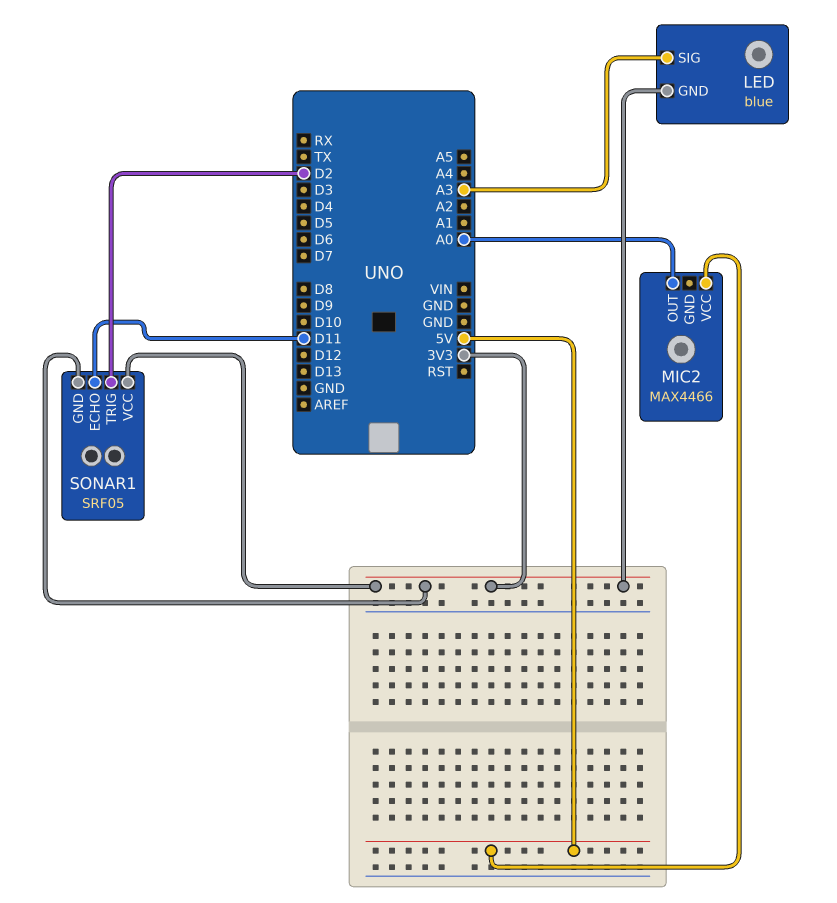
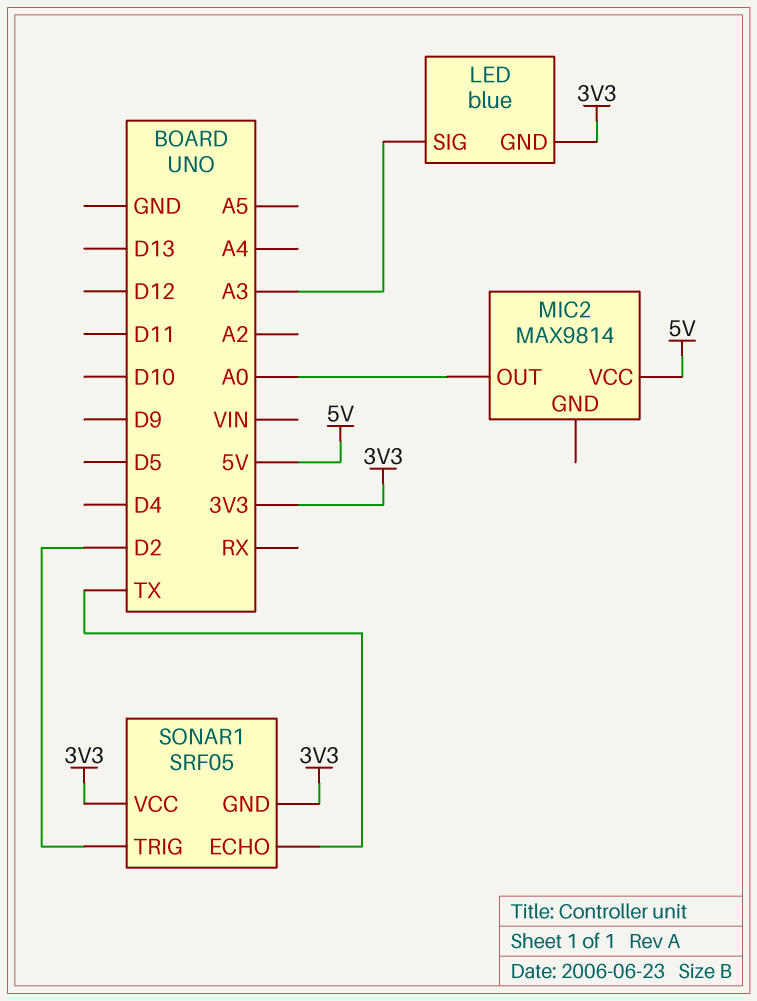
MIC2: MAX4466 -> MAX9814
SONAR1 pin ECHO: D11 -> TX

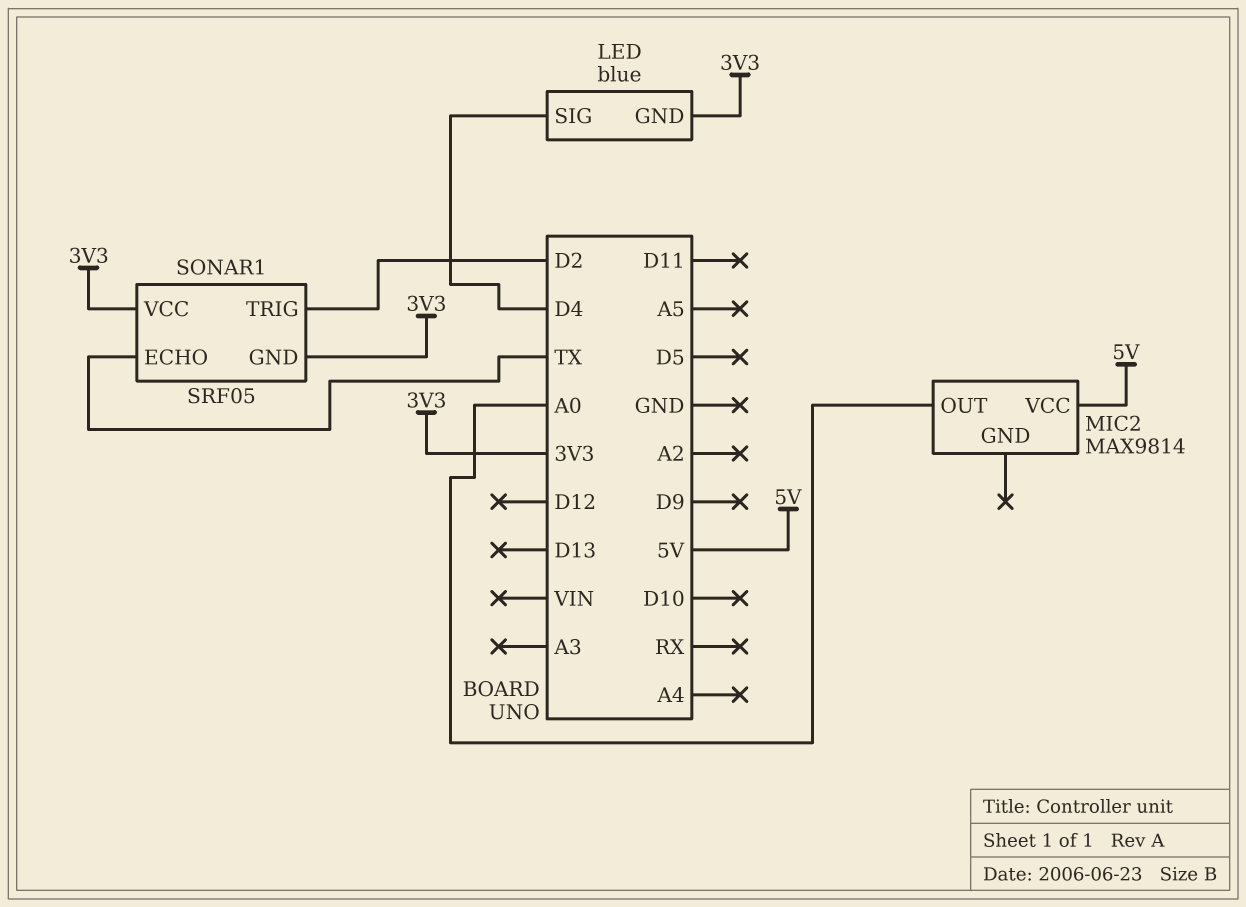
LED pin SIG: A3 -> D4

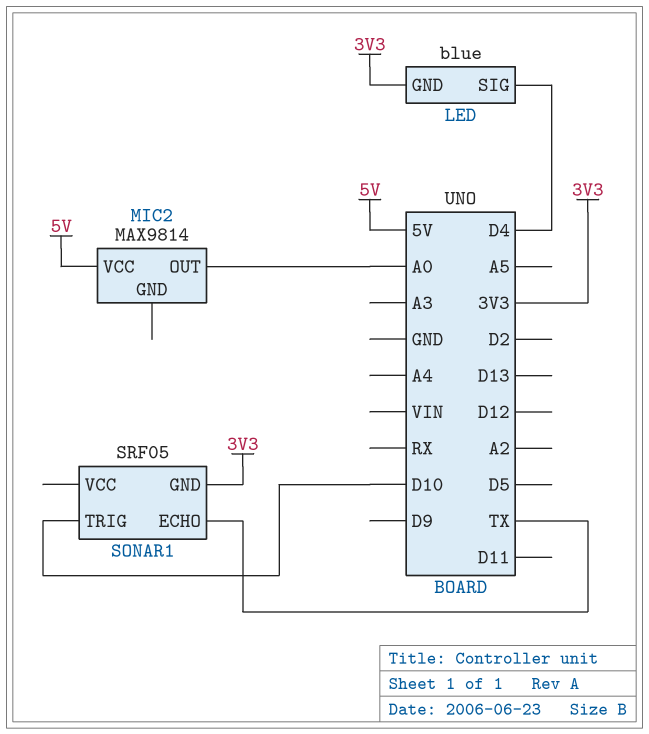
SONAR1 pin TRIG: D2 -> D10
SONAR1 pin VCC: 3V3 -> none

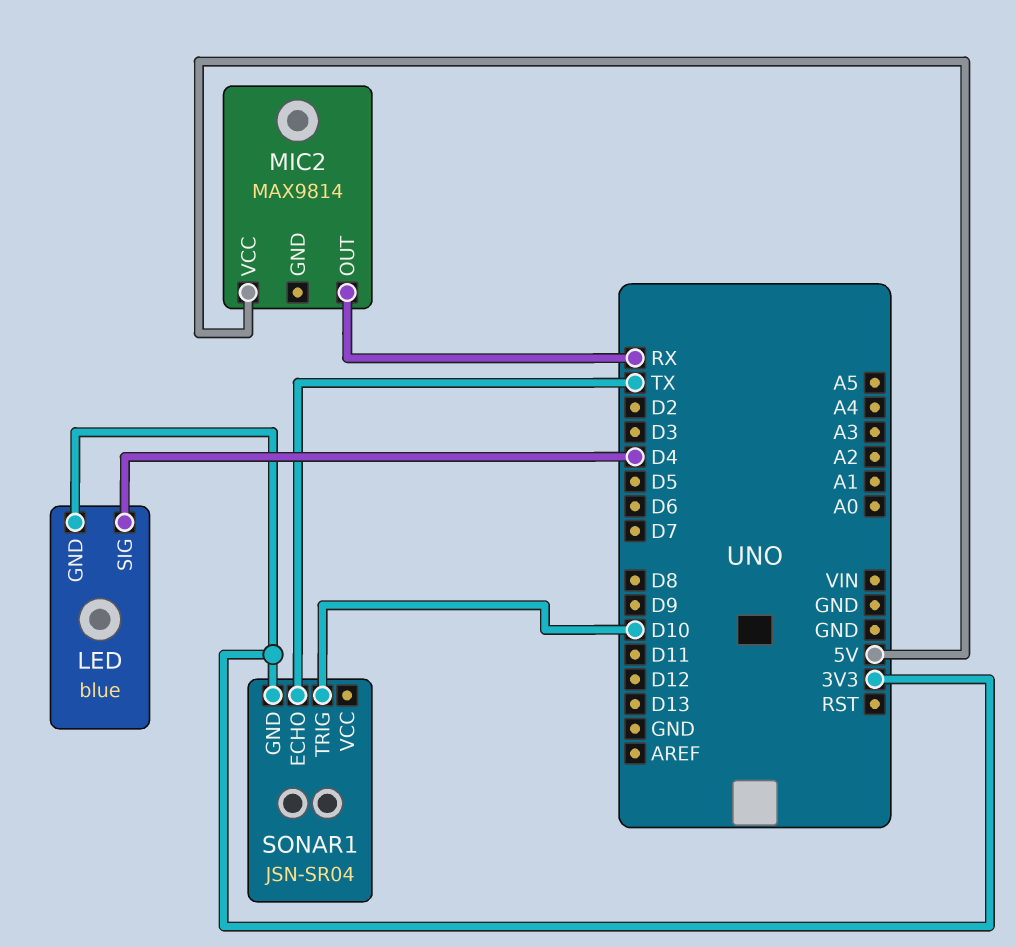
MIC2 pin OUT: A0 -> RX
SONAR1: SRF05 -> JSN-SR04

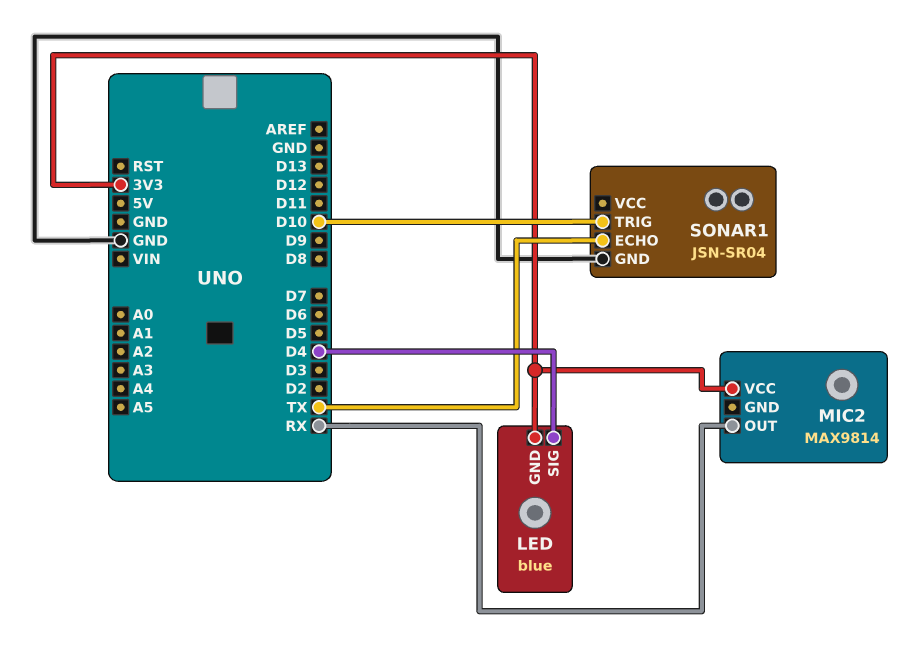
MIC2 pin VCC: 5V -> 3V3
SONAR1 pin GND: 3V3 -> GND

